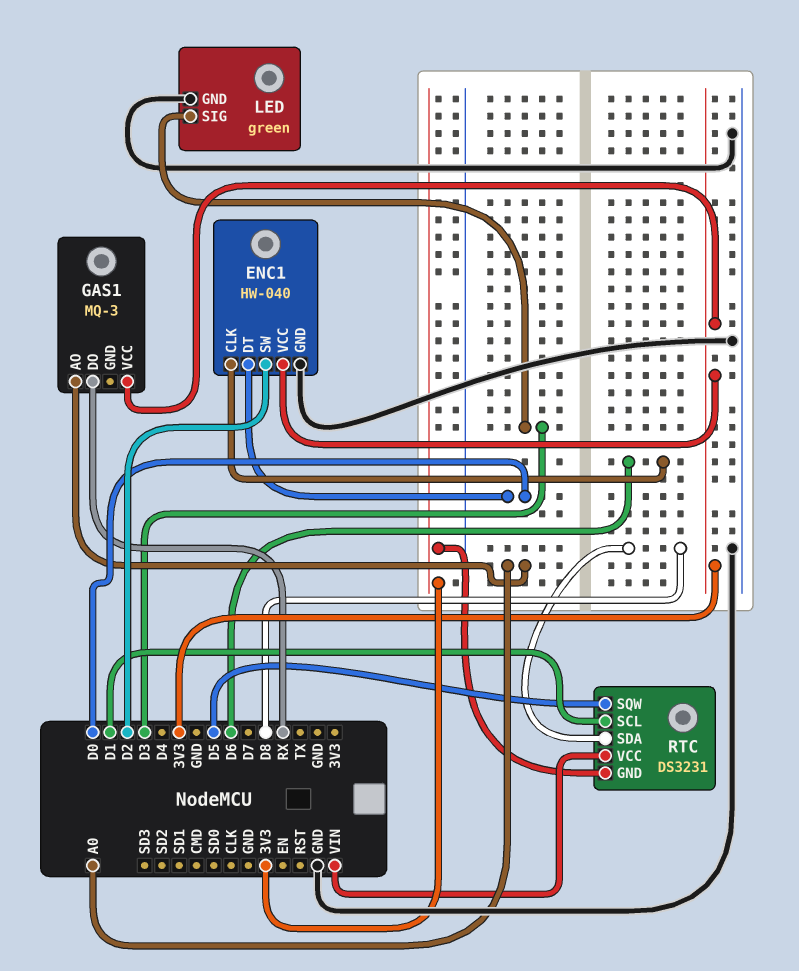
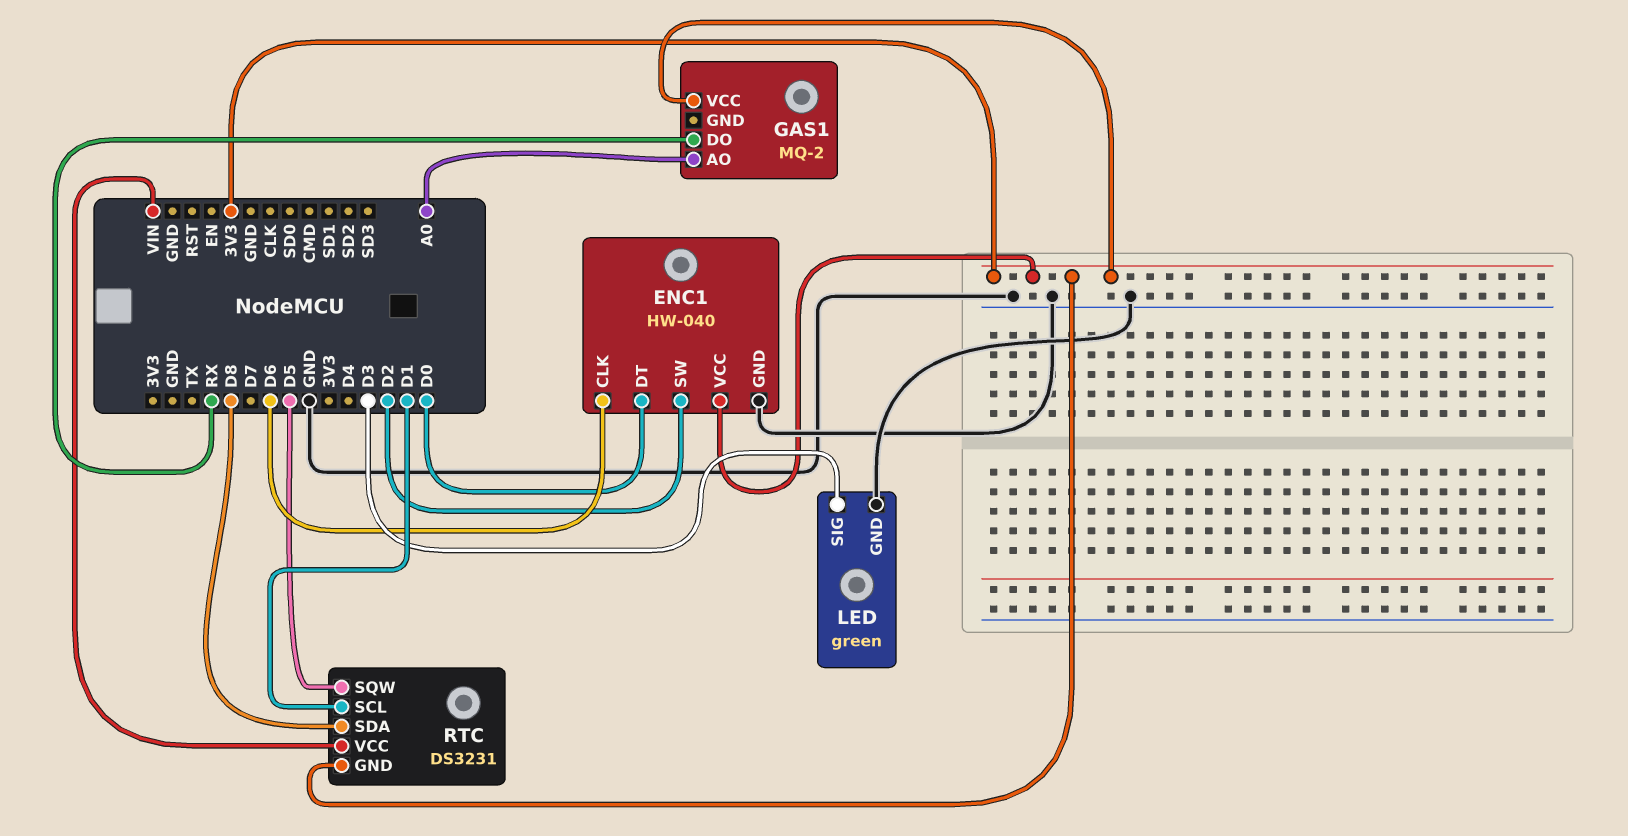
GAS1: MQ-3 -> MQ-2

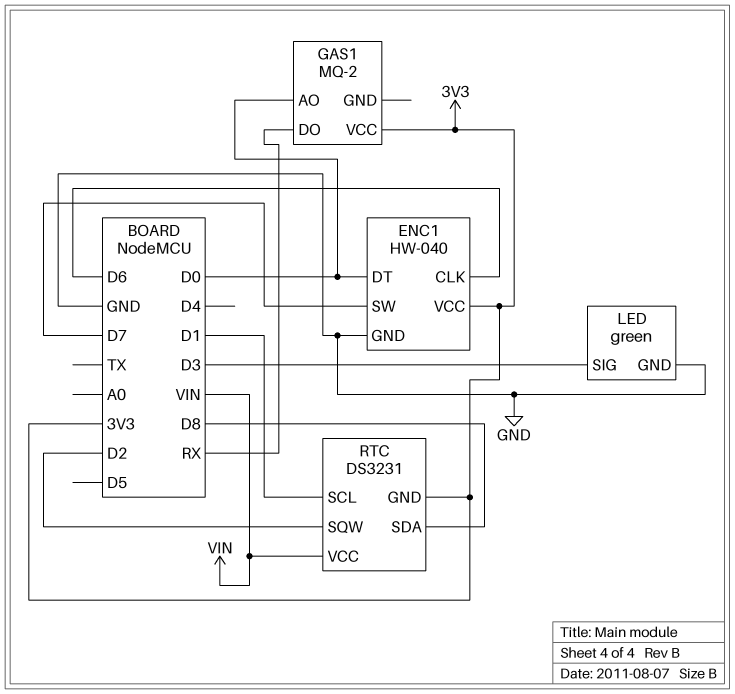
ENC1 pin SW: D2 -> D7
GAS1 pin AO: A0 -> D0
RTC pin SQW: D5 -> D2

